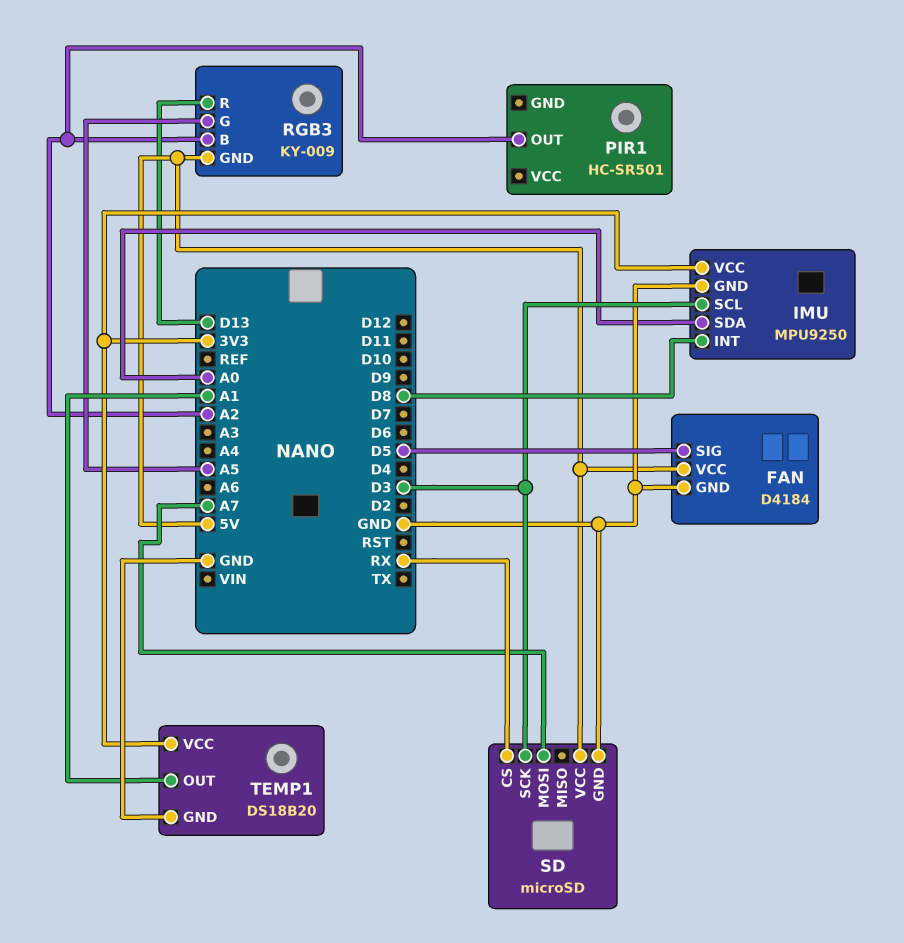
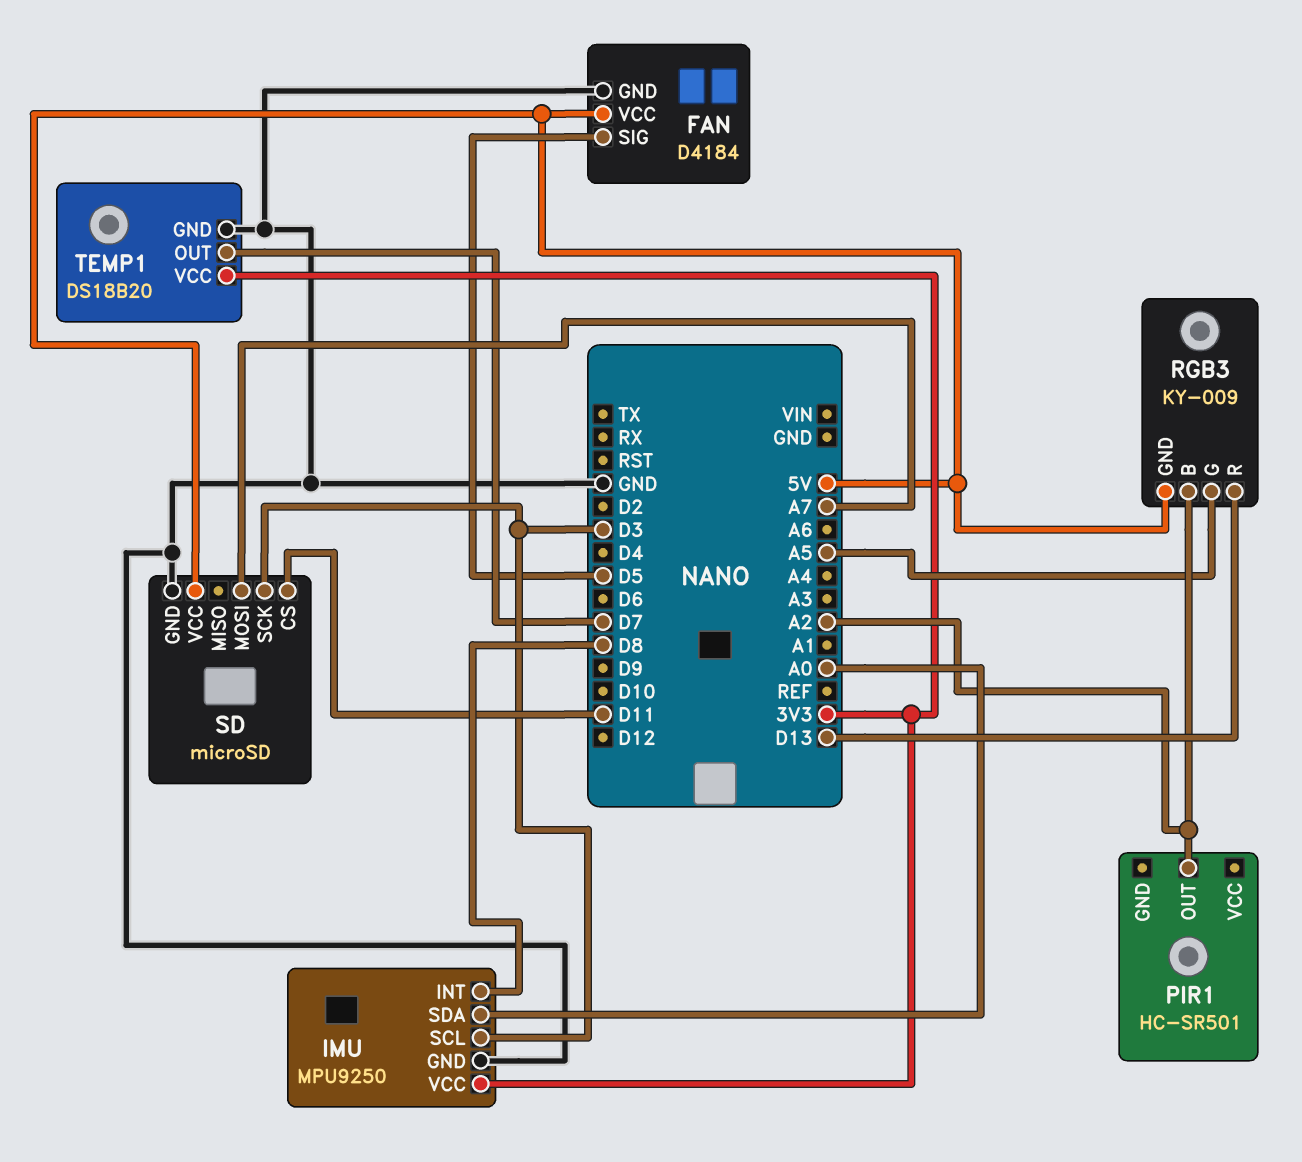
SD pin CS: RX -> D11
TEMP1 pin OUT: A1 -> D7

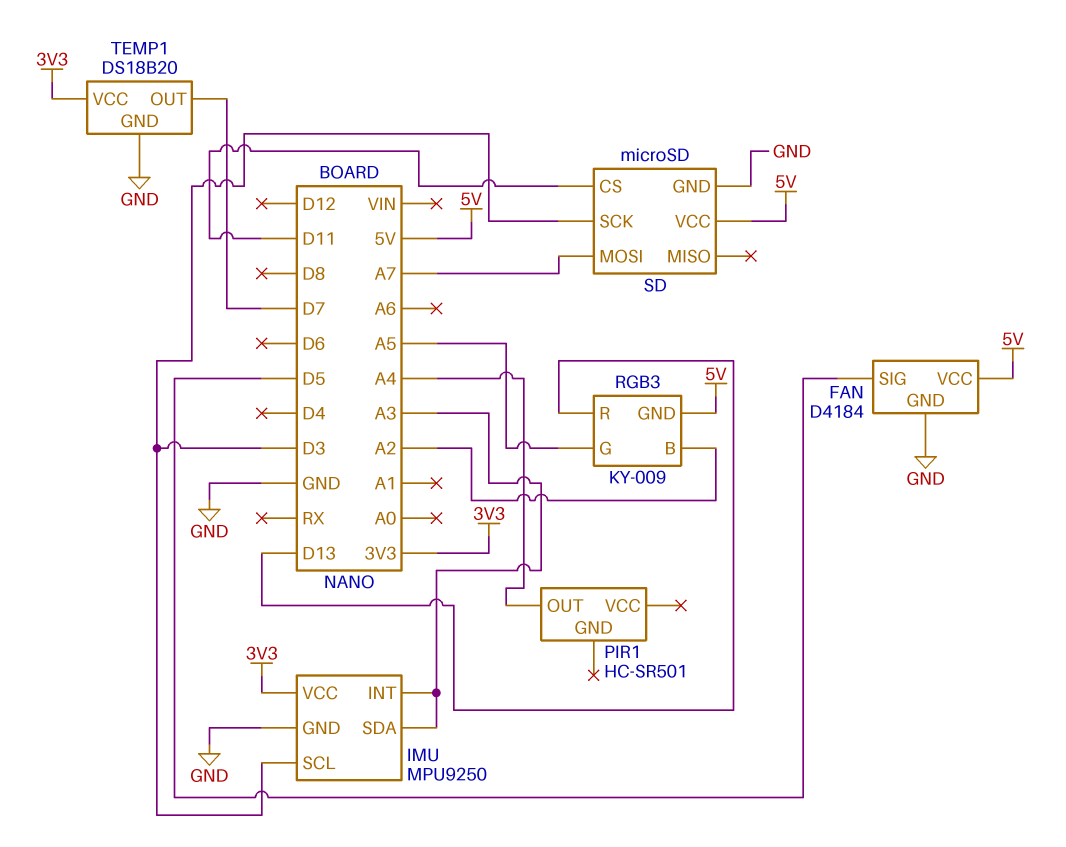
IMU pin INT: D8 -> A3
IMU pin SDA: A0 -> A3
PIR1 pin OUT: A2 -> A4

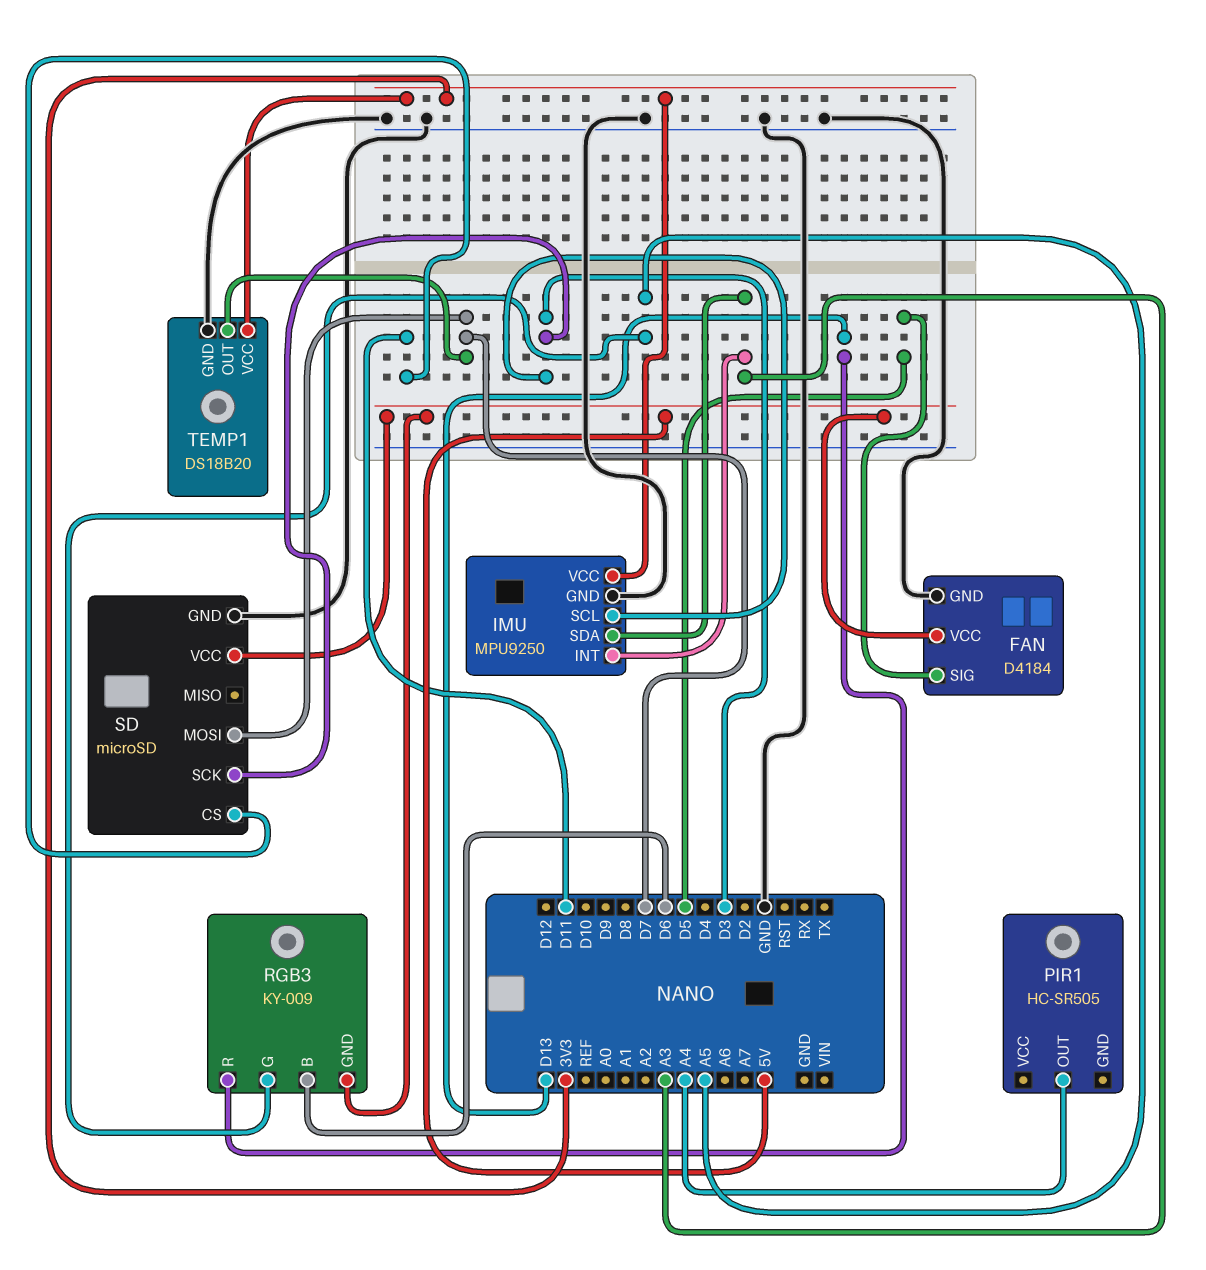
PIR1: HC-SR501 -> HC-SR505
RGB3 pin B: A2 -> D6
SD pin MOSI: A7 -> D7

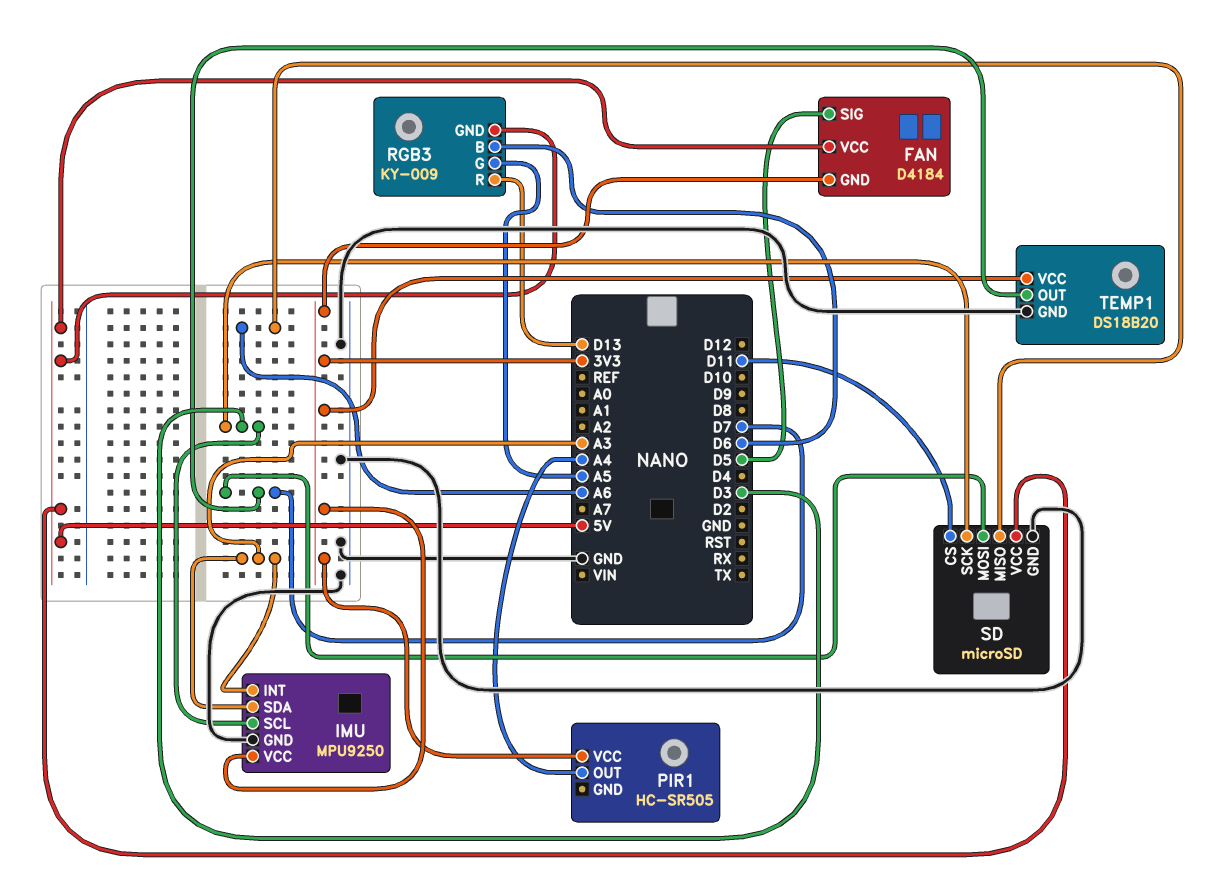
FAN pin GND: GND -> 3V3
PIR1 pin VCC: none -> 3V3
SD pin MISO: none -> A6

